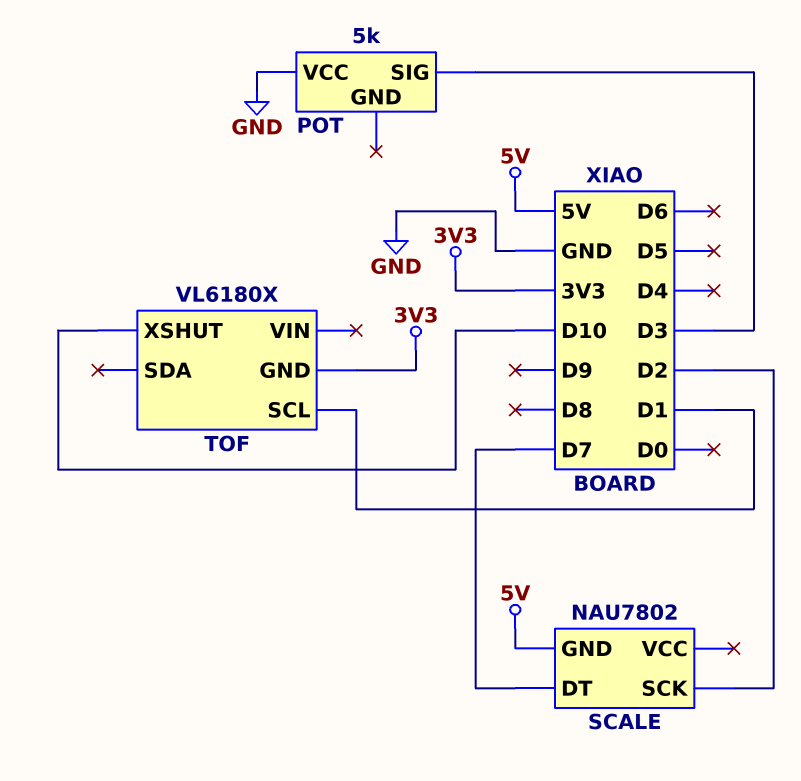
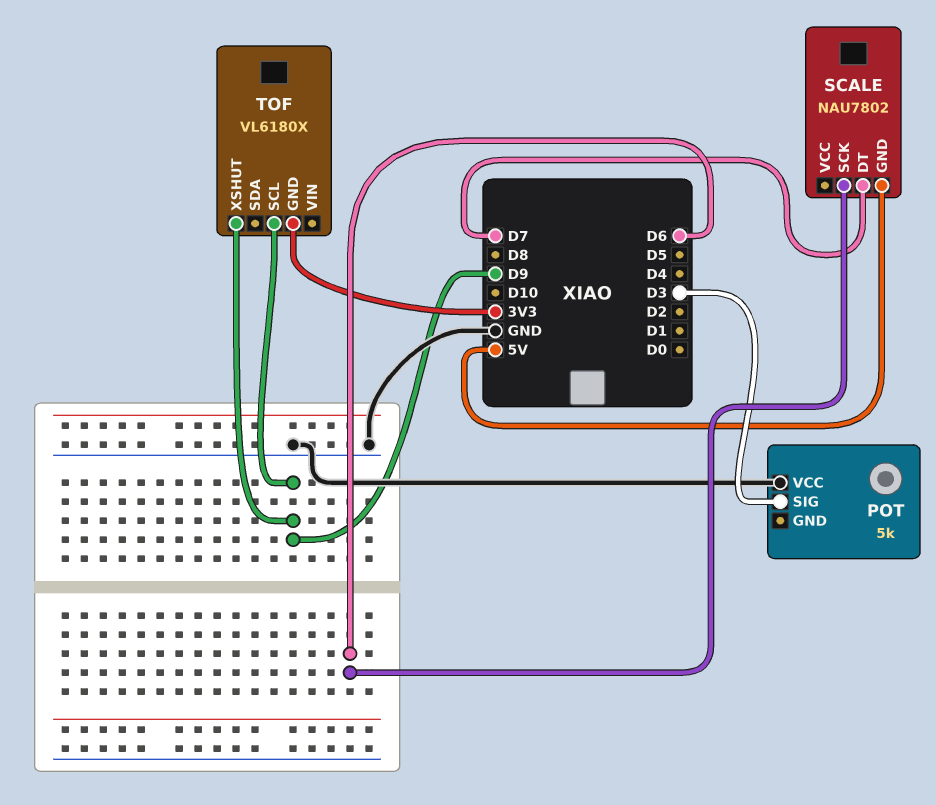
SCALE pin SCK: D2 -> D6
TOF pin SCL: D1 -> D9
TOF pin XSHUT: D10 -> D9

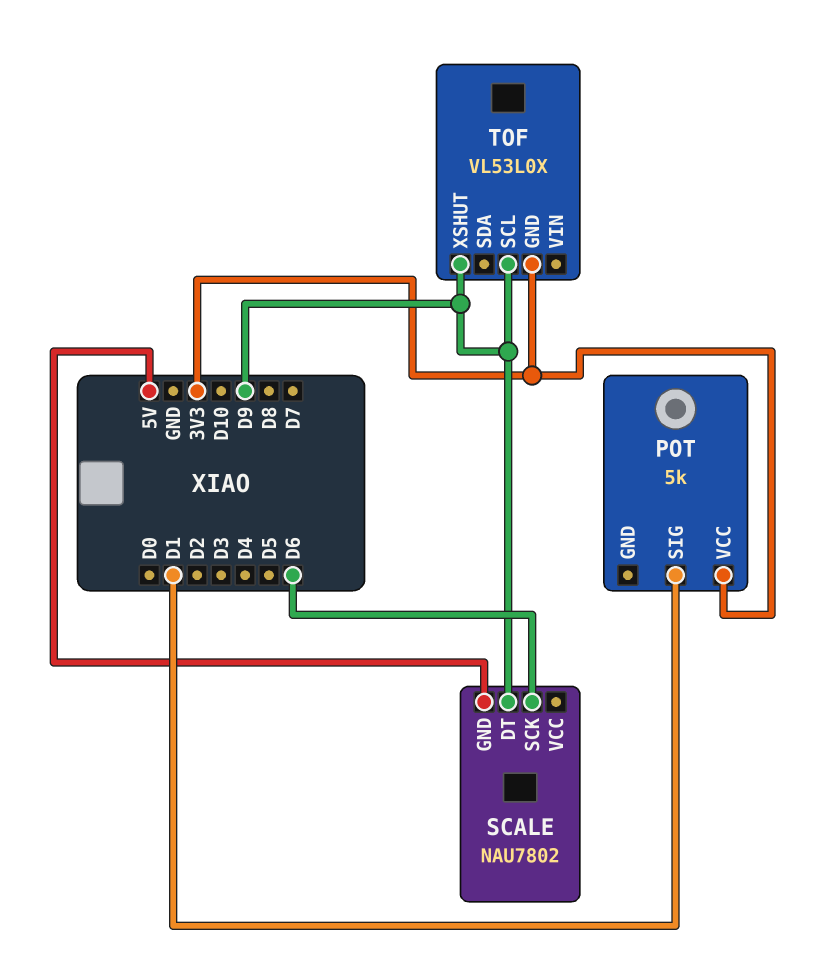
POT pin SIG: D3 -> D1
POT pin VCC: GND -> 3V3
SCALE pin DT: D7 -> D9
TOF: VL6180X -> VL53L0X

